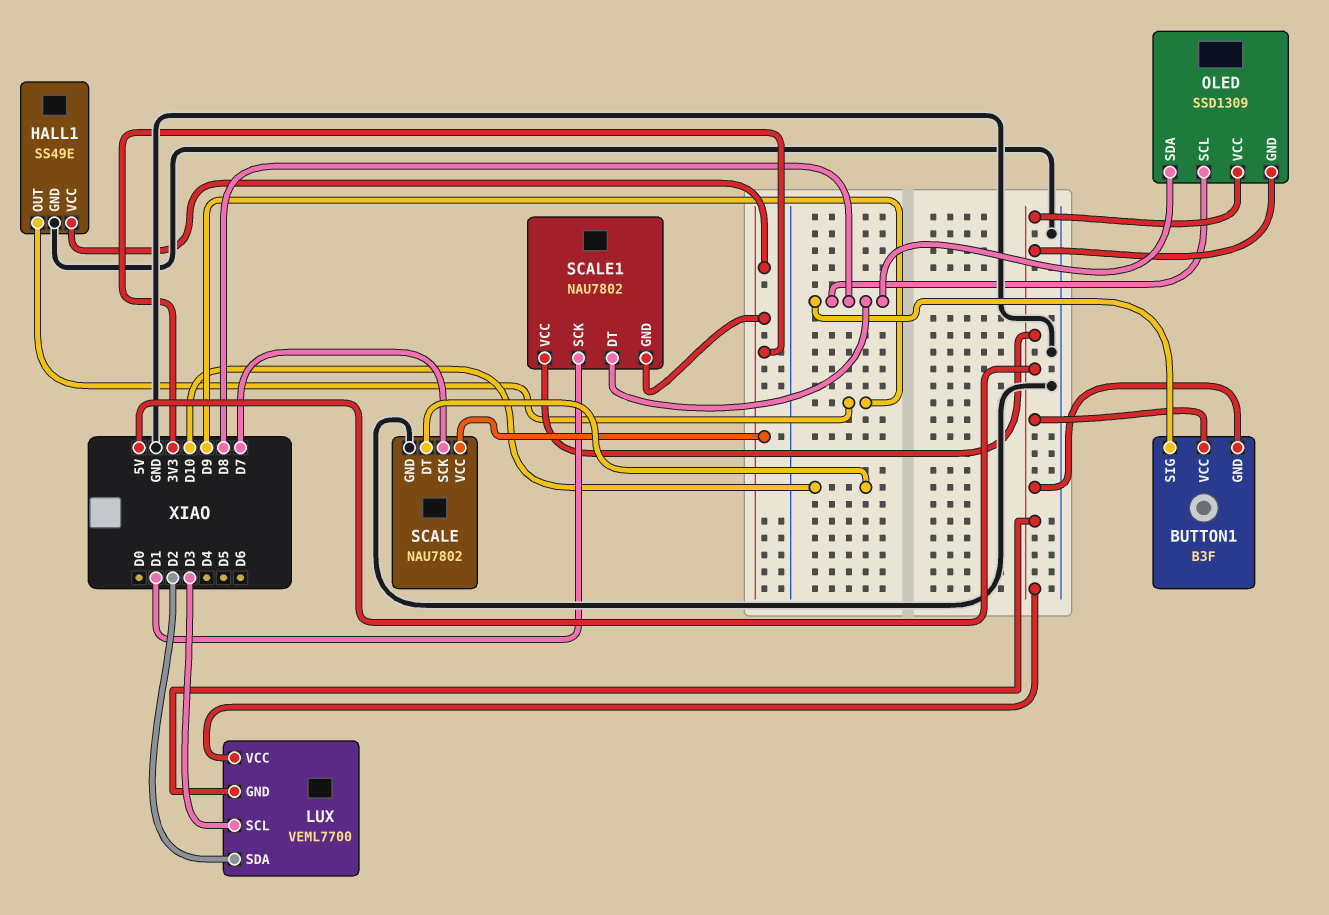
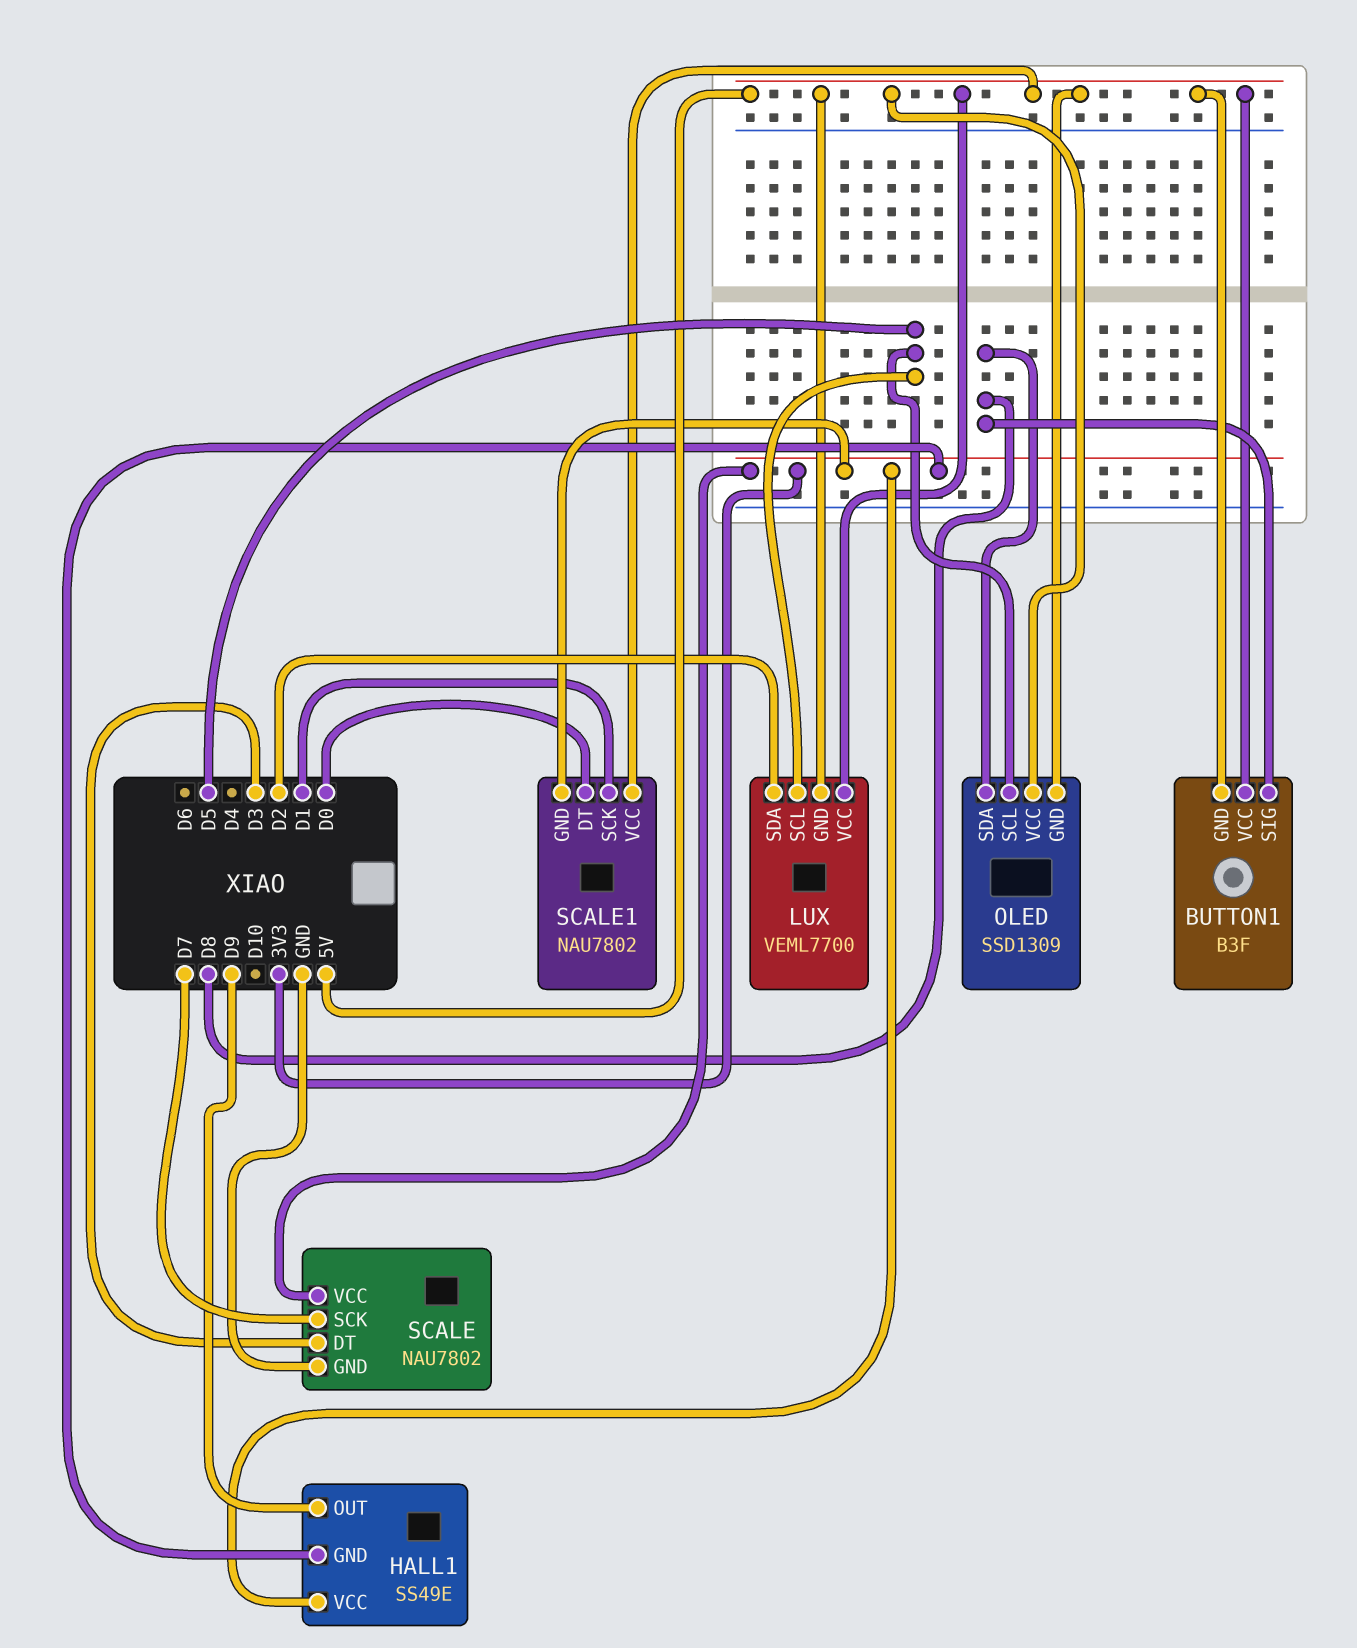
HALL1 pin GND: GND -> 3V3
LUX pin SCL: D3 -> D5
OLED pin SCL: D8 -> D5
SCALE pin DT: D10 -> D3
SCALE1 pin DT: D8 -> D0

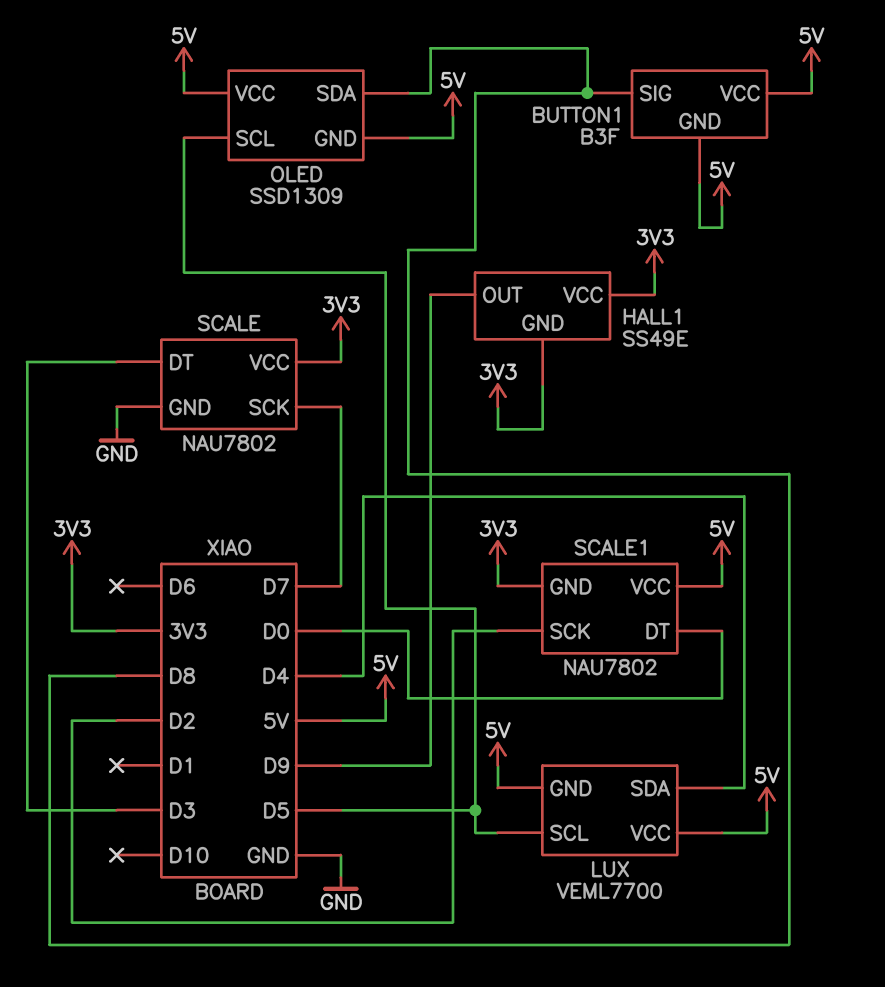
LUX pin SDA: D2 -> D4
SCALE1 pin SCK: D1 -> D2

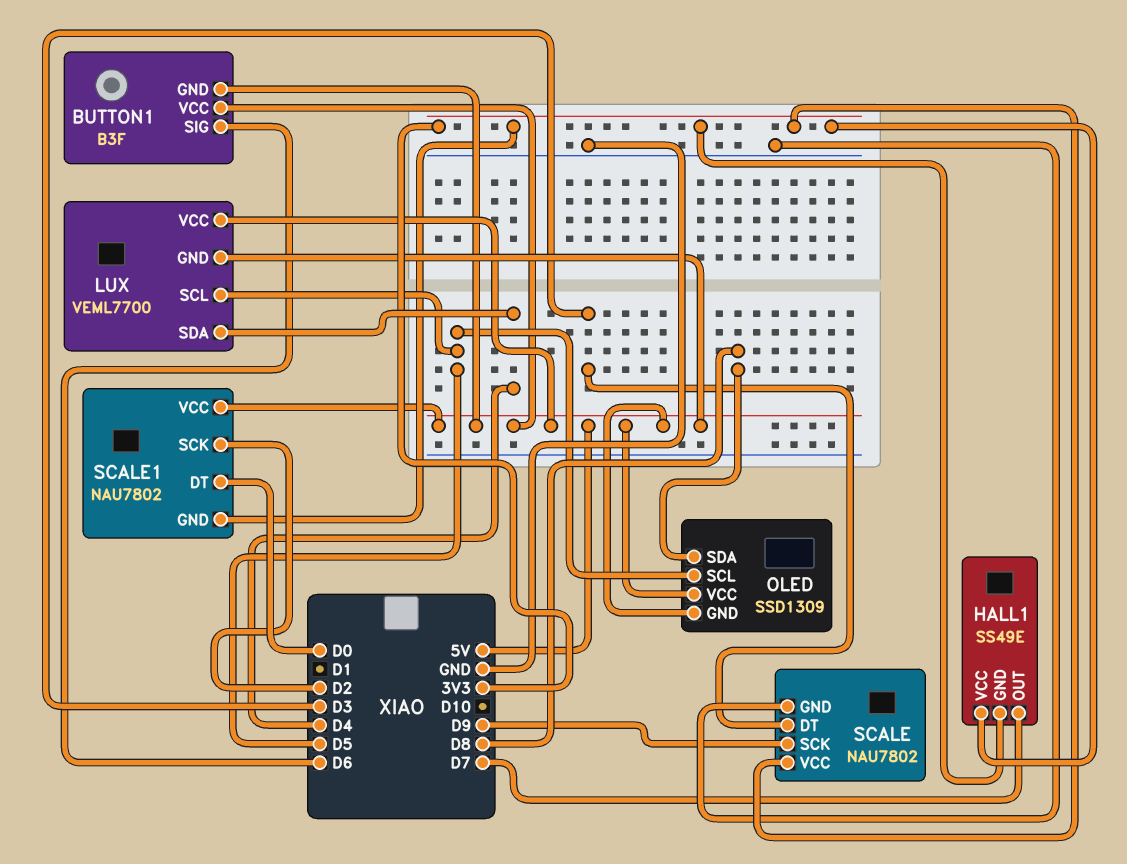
BUTTON1 pin SIG: D8 -> D6
HALL1 pin OUT: D9 -> D7
SCALE pin SCK: D7 -> D9

